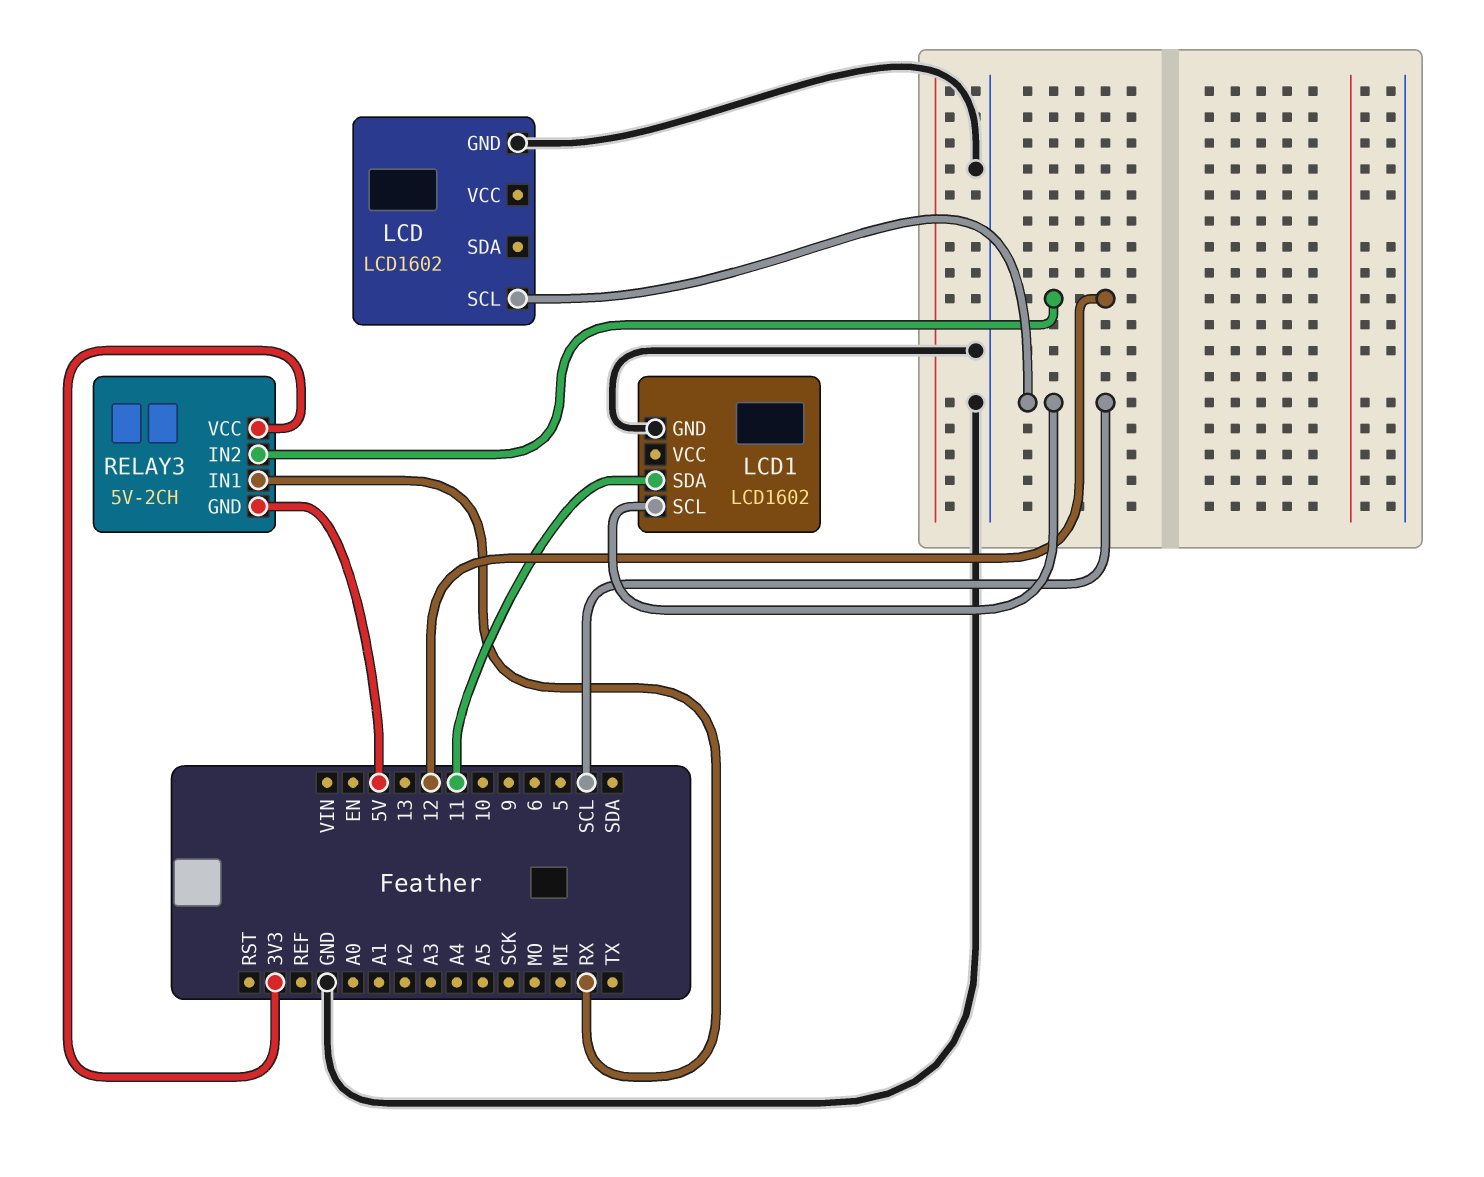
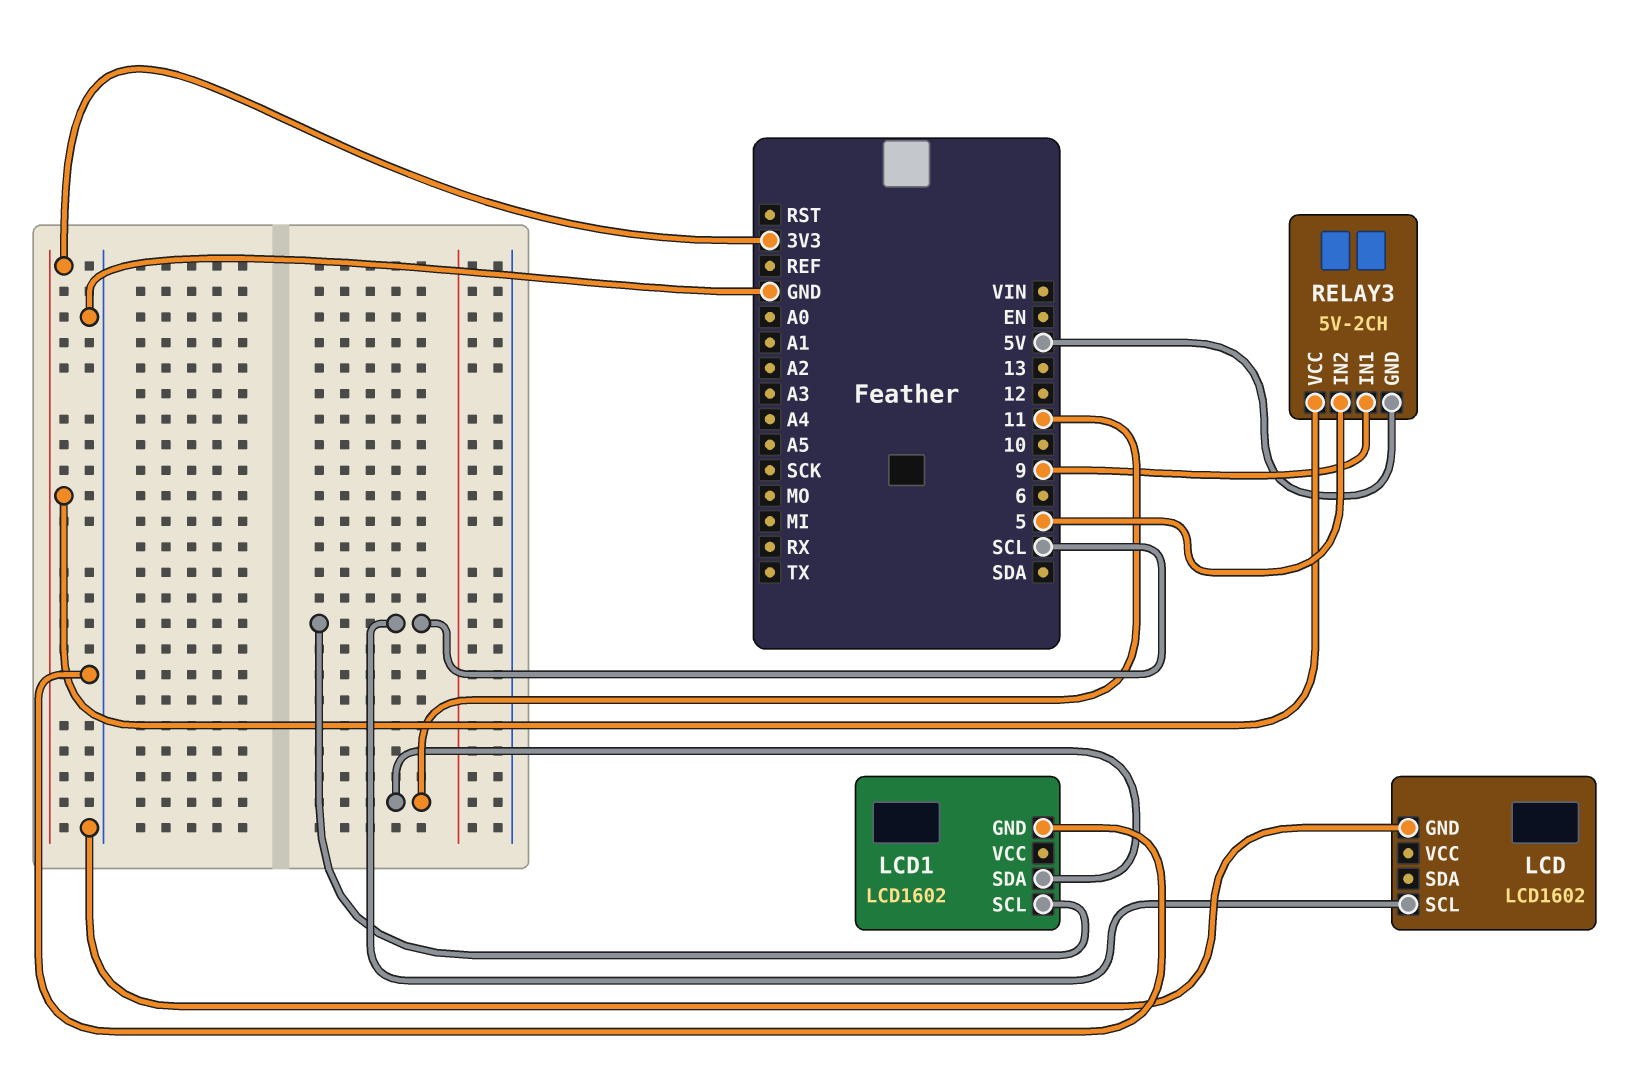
RELAY3 pin IN1: RX -> 9
RELAY3 pin IN2: 12 -> 5

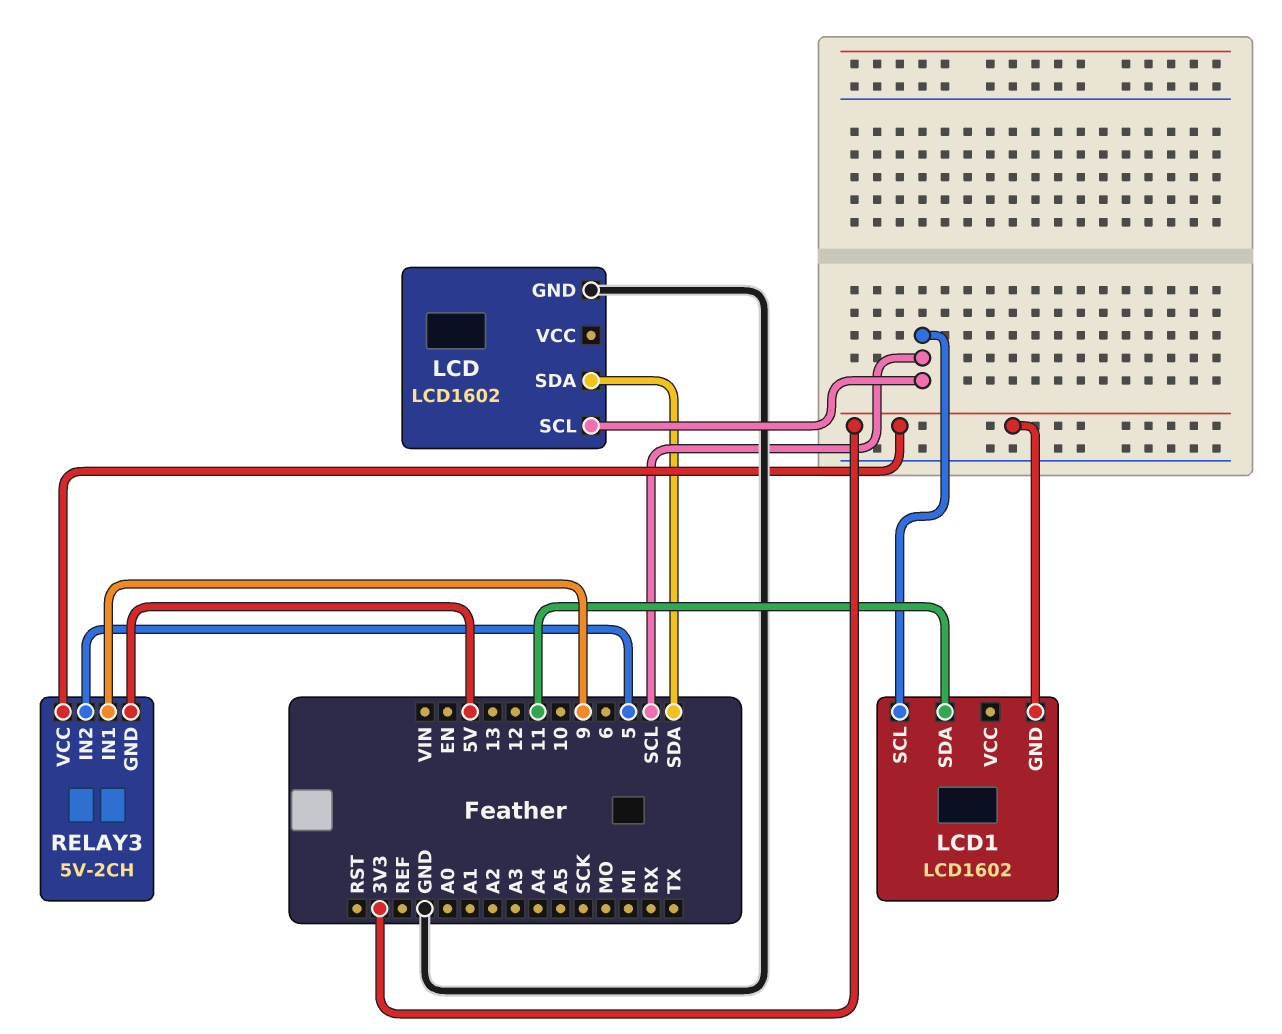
LCD pin SDA: none -> SDA
LCD1 pin GND: GND -> 3V3

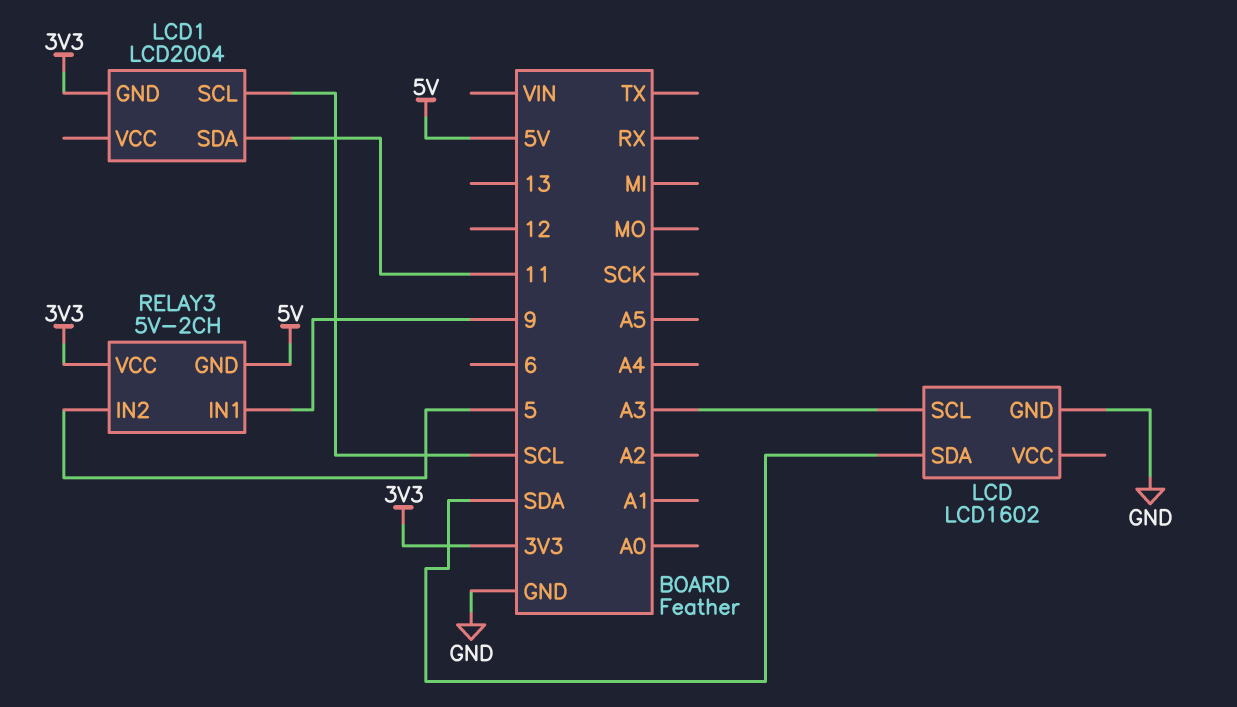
LCD pin SCL: SCL -> A3
LCD1: LCD1602 -> LCD2004

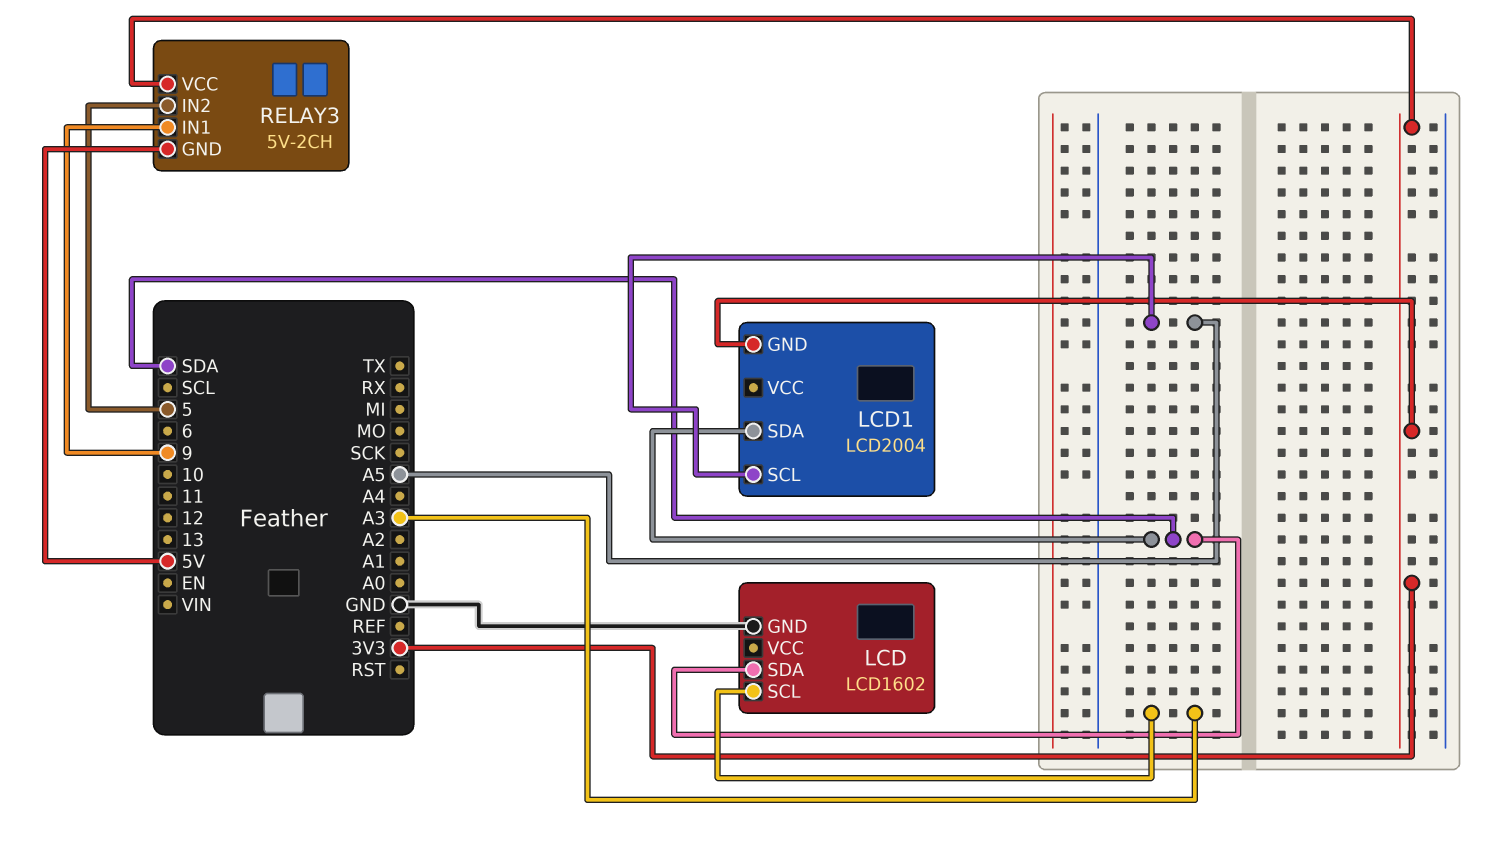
LCD1 pin SCL: SCL -> A5
LCD1 pin SDA: 11 -> SDA

